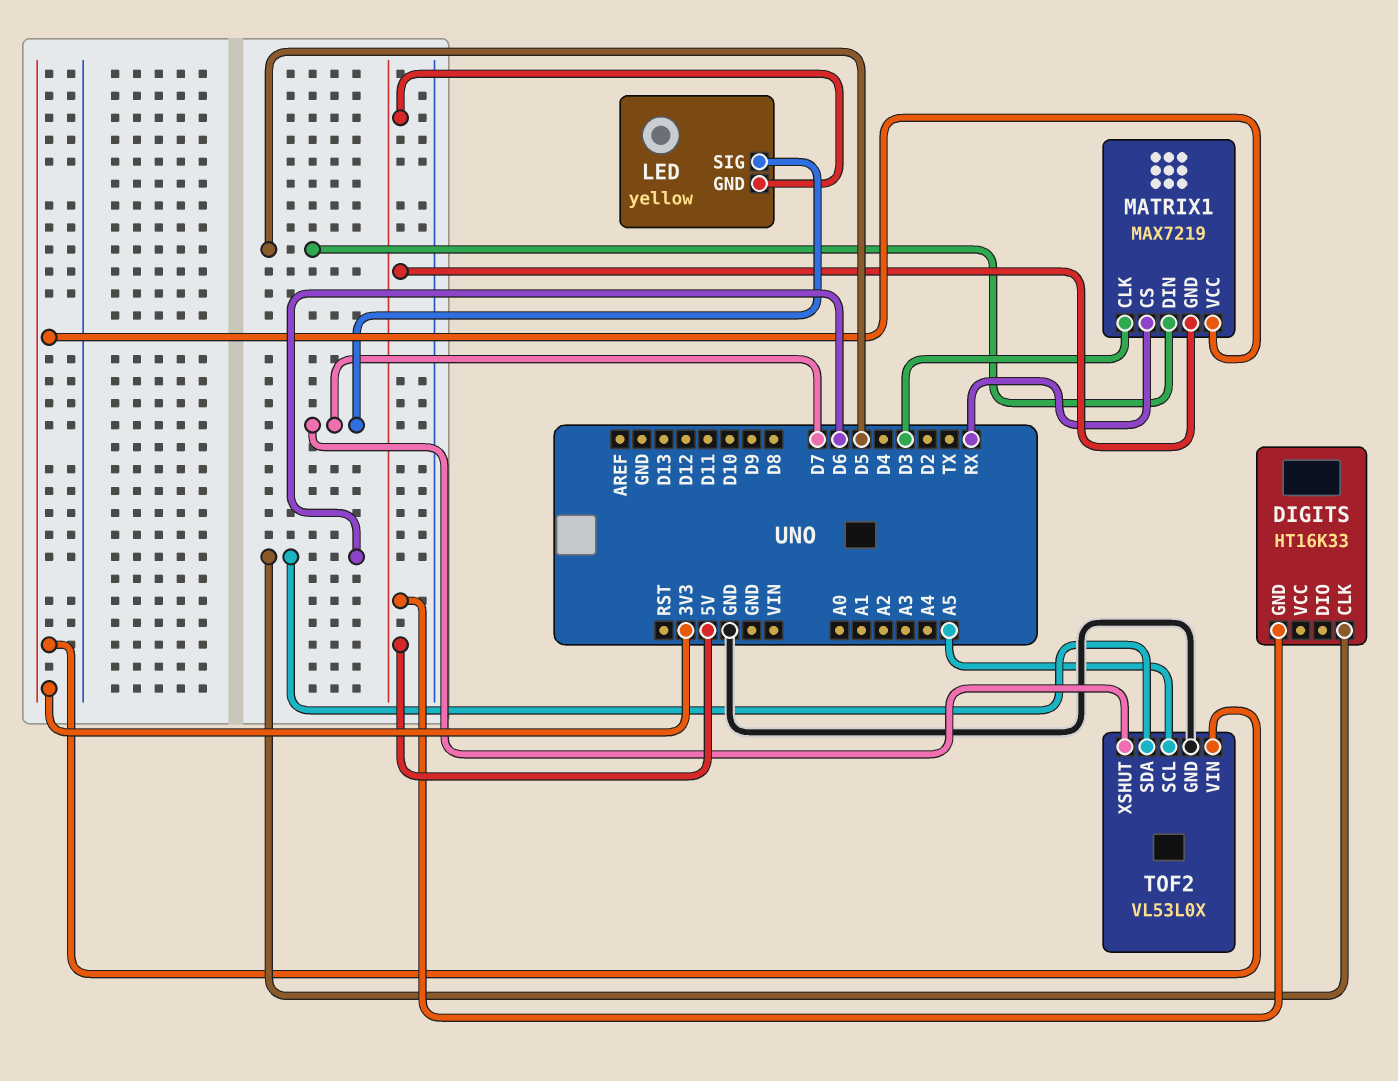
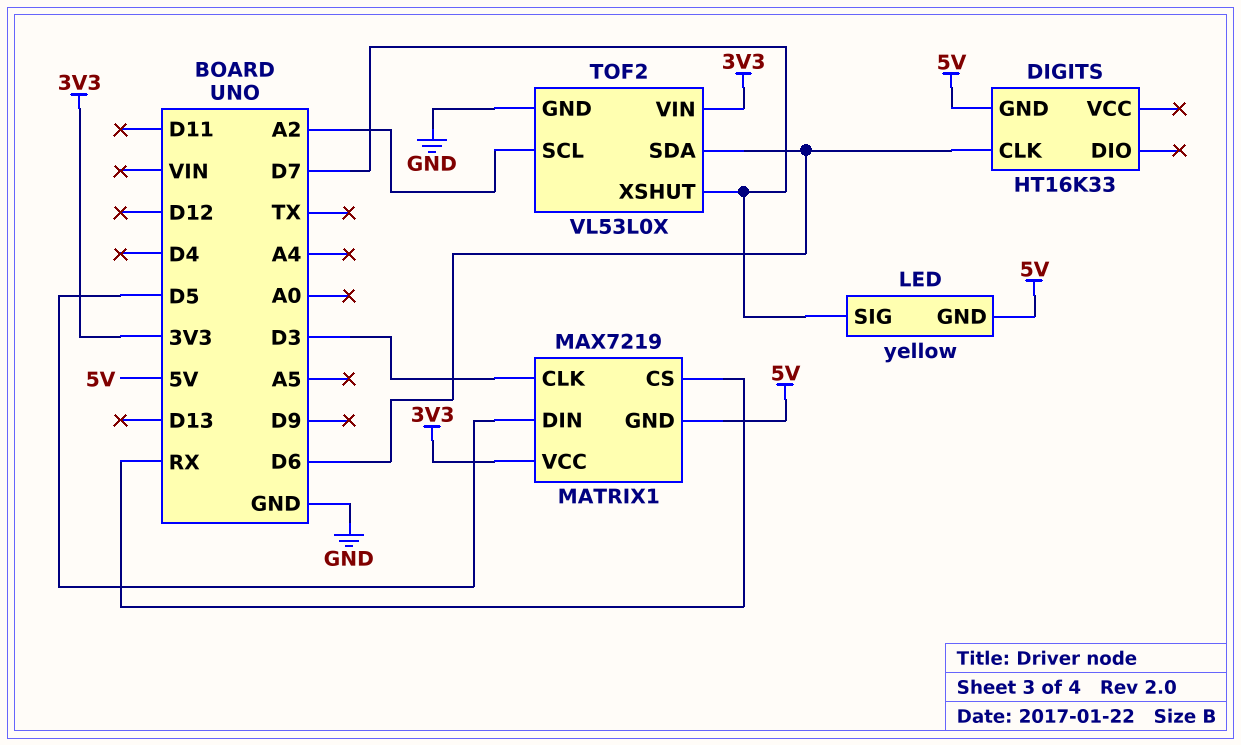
TOF2 pin SCL: A5 -> A2

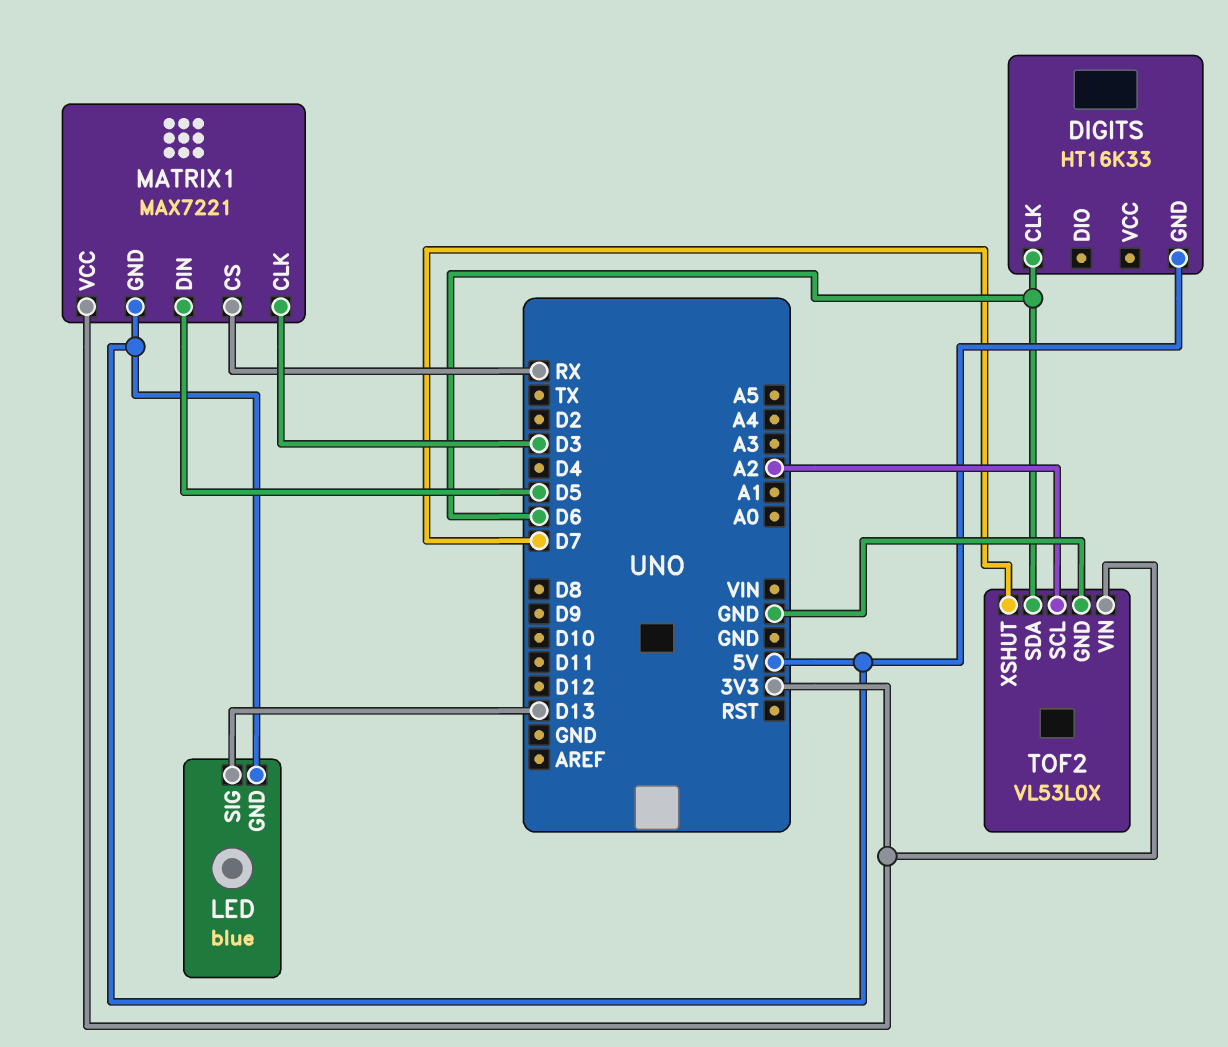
LED: yellow -> blue
LED pin SIG: D7 -> D13
MATRIX1: MAX7219 -> MAX7221

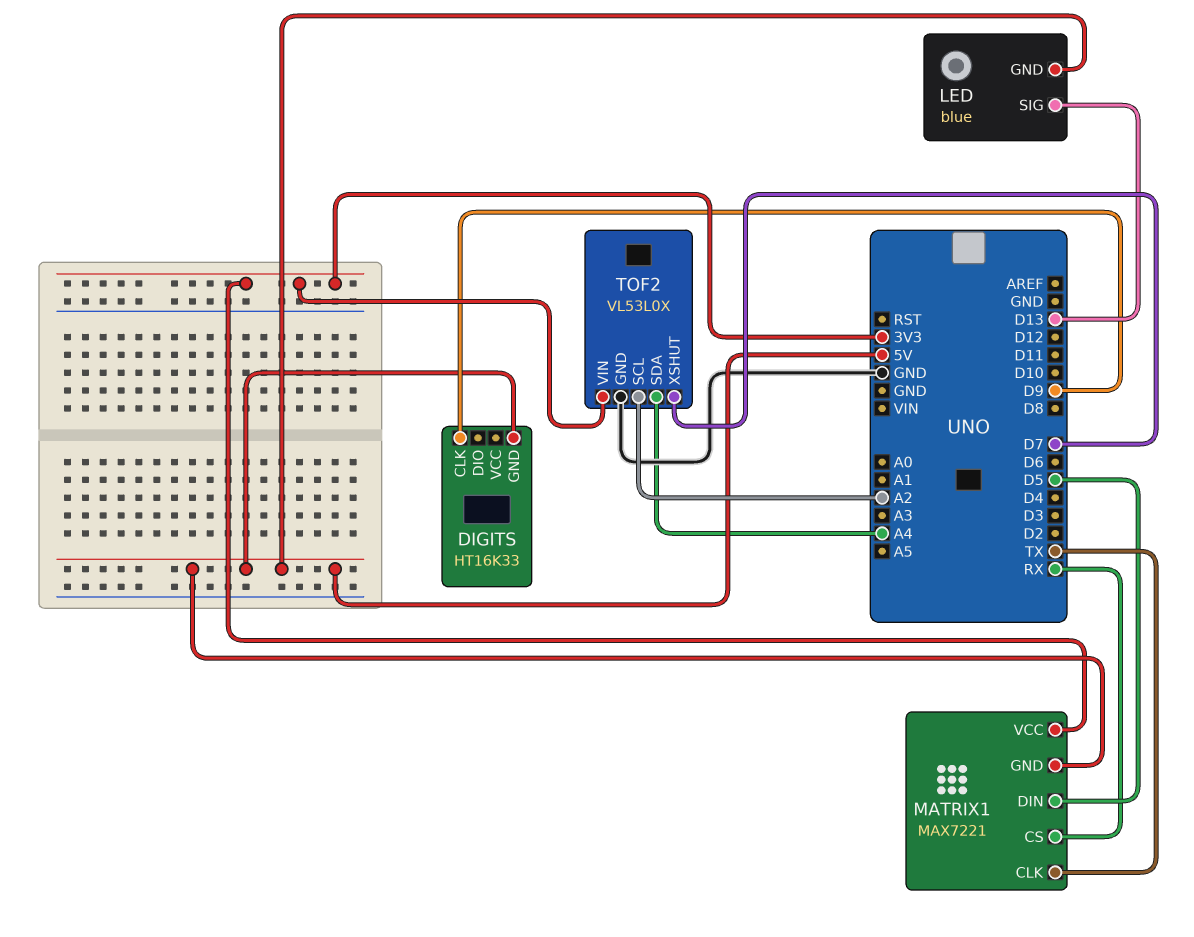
DIGITS pin CLK: D6 -> D9
MATRIX1 pin CLK: D3 -> TX
TOF2 pin SDA: D6 -> A4

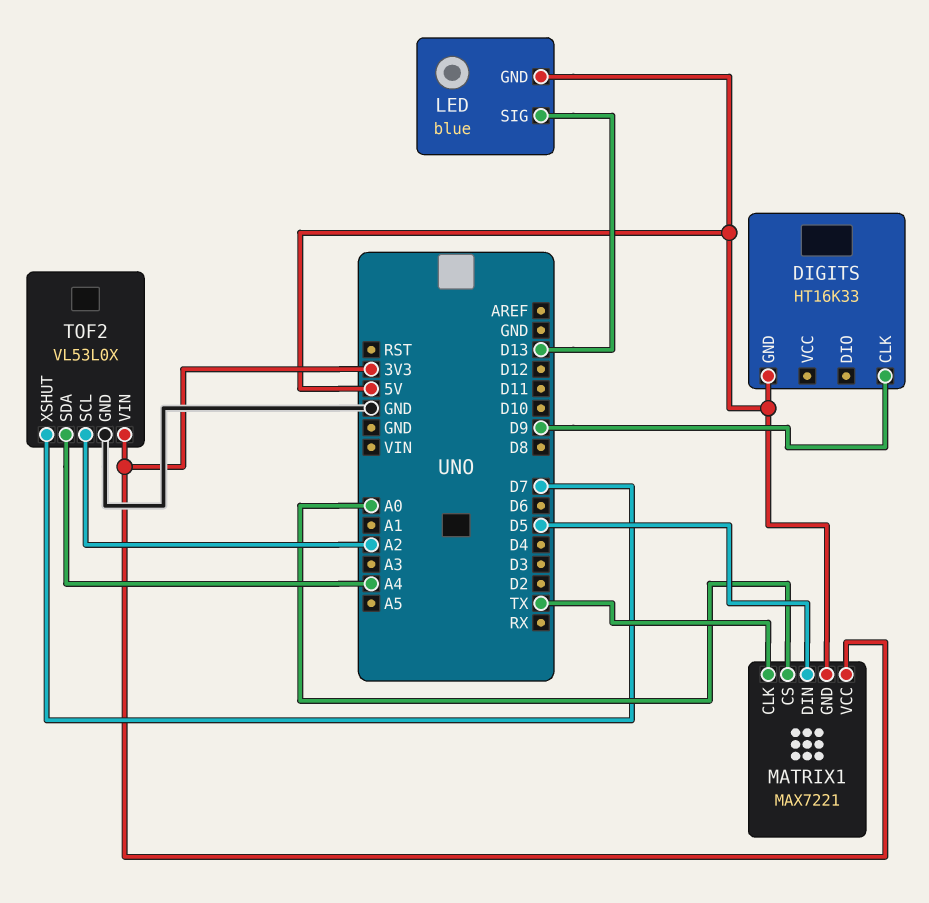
MATRIX1 pin CS: RX -> A0

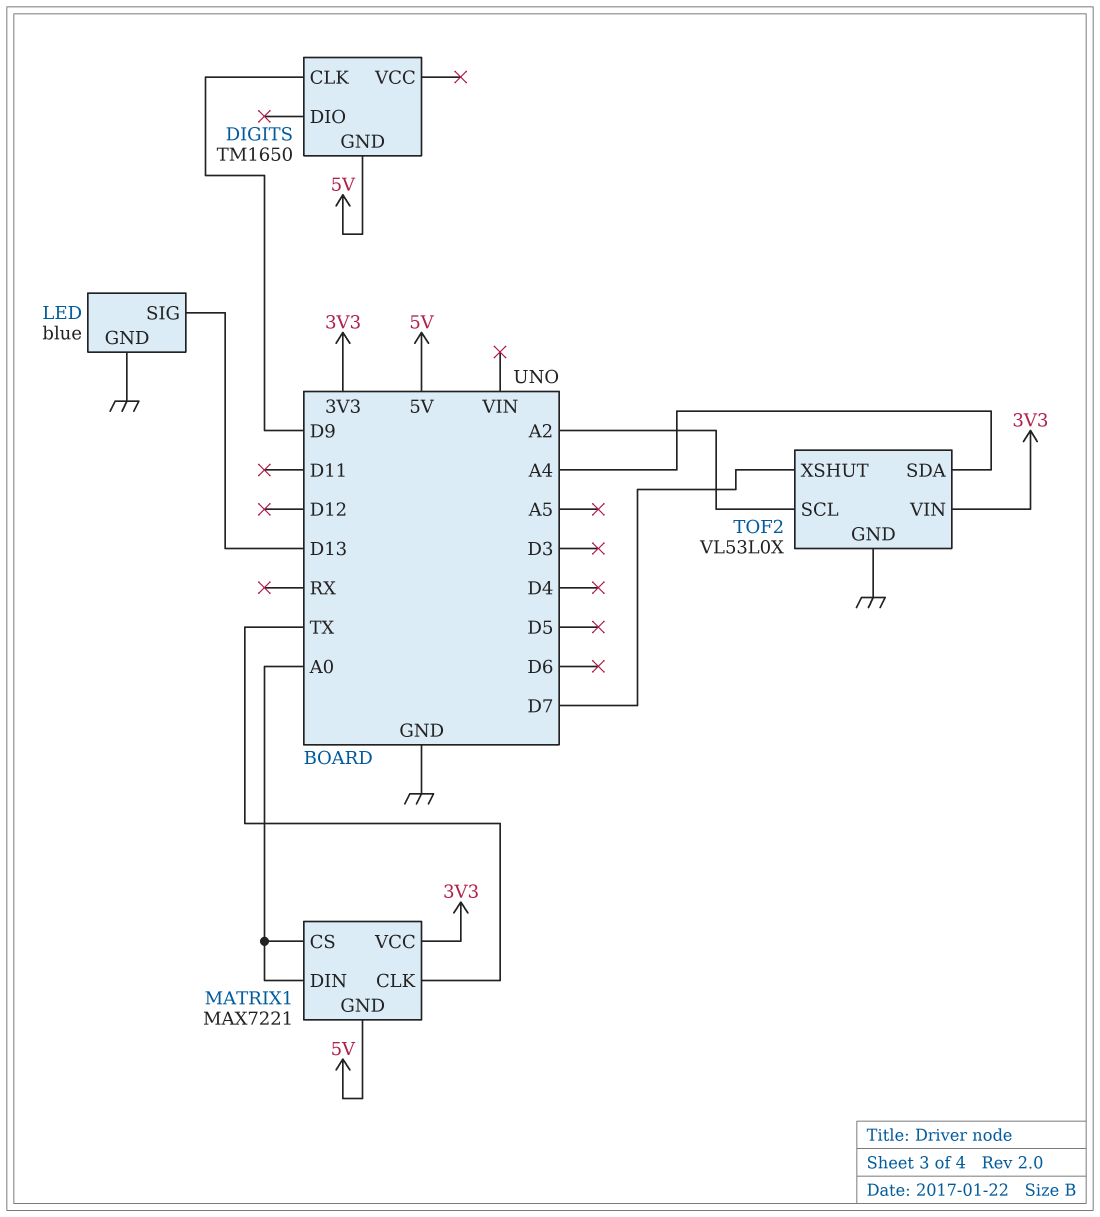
DIGITS: HT16K33 -> TM1650
LED pin GND: 5V -> GND
MATRIX1 pin DIN: D5 -> A0

